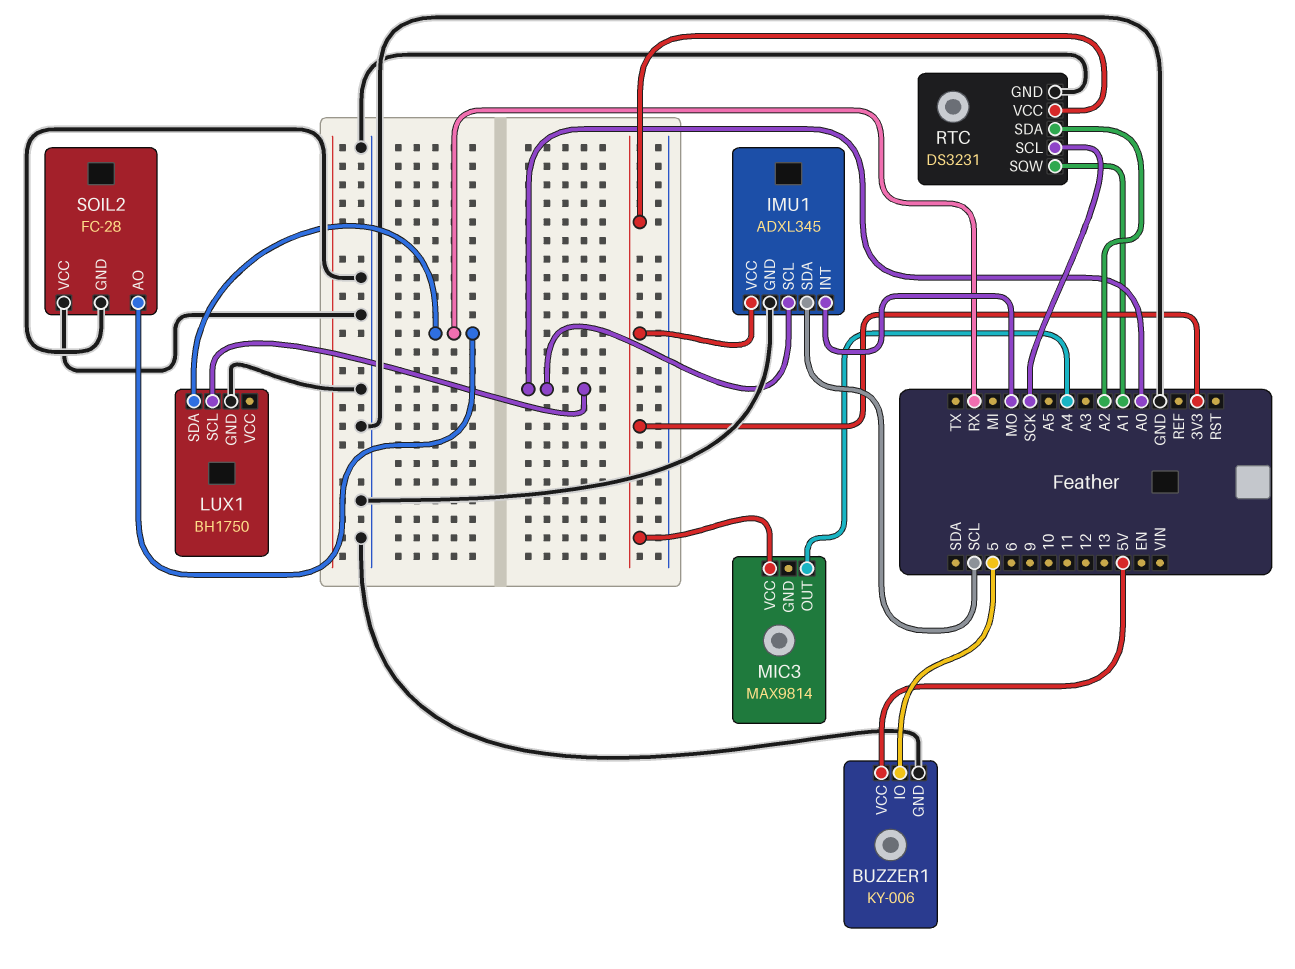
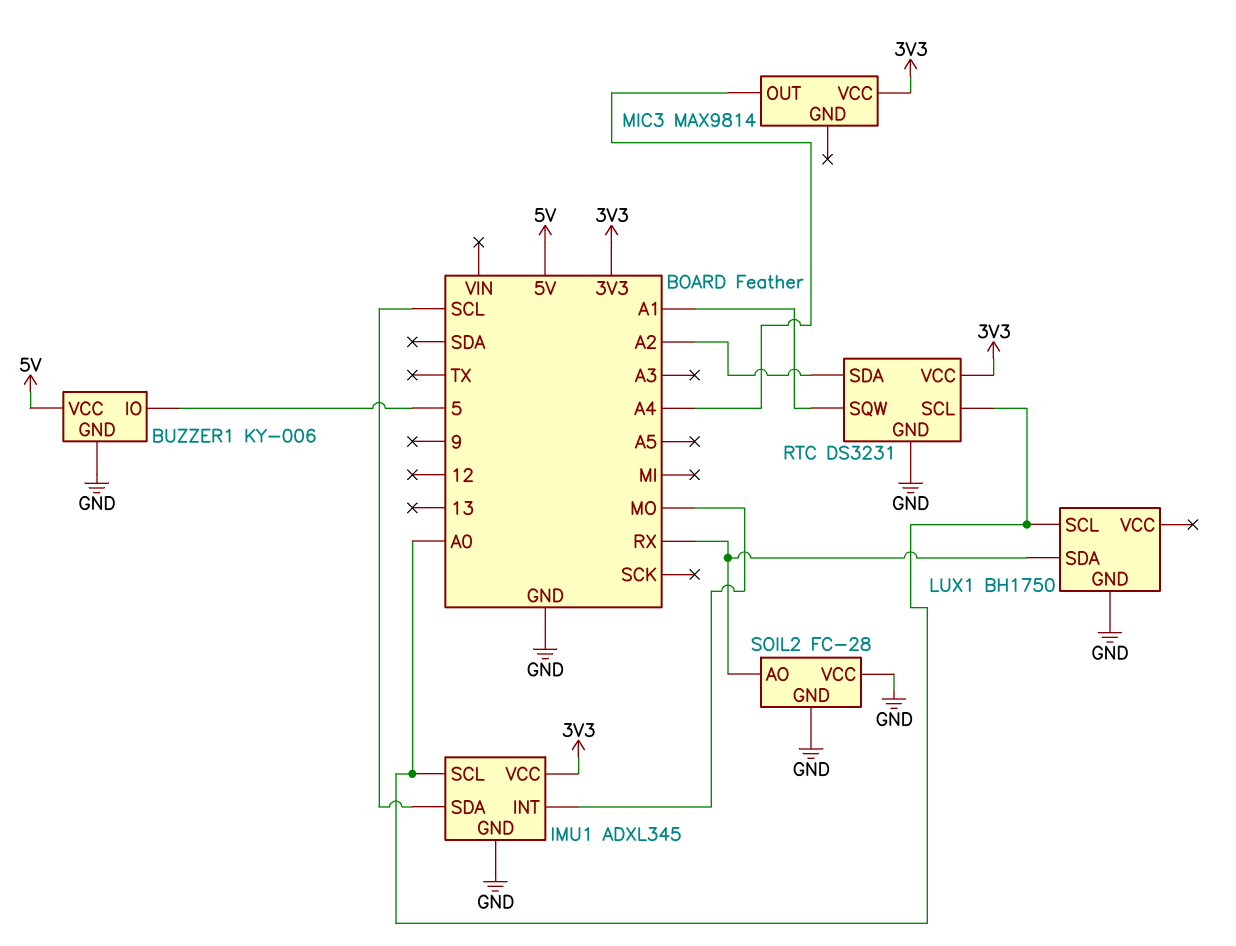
RTC pin SCL: SCK -> A0

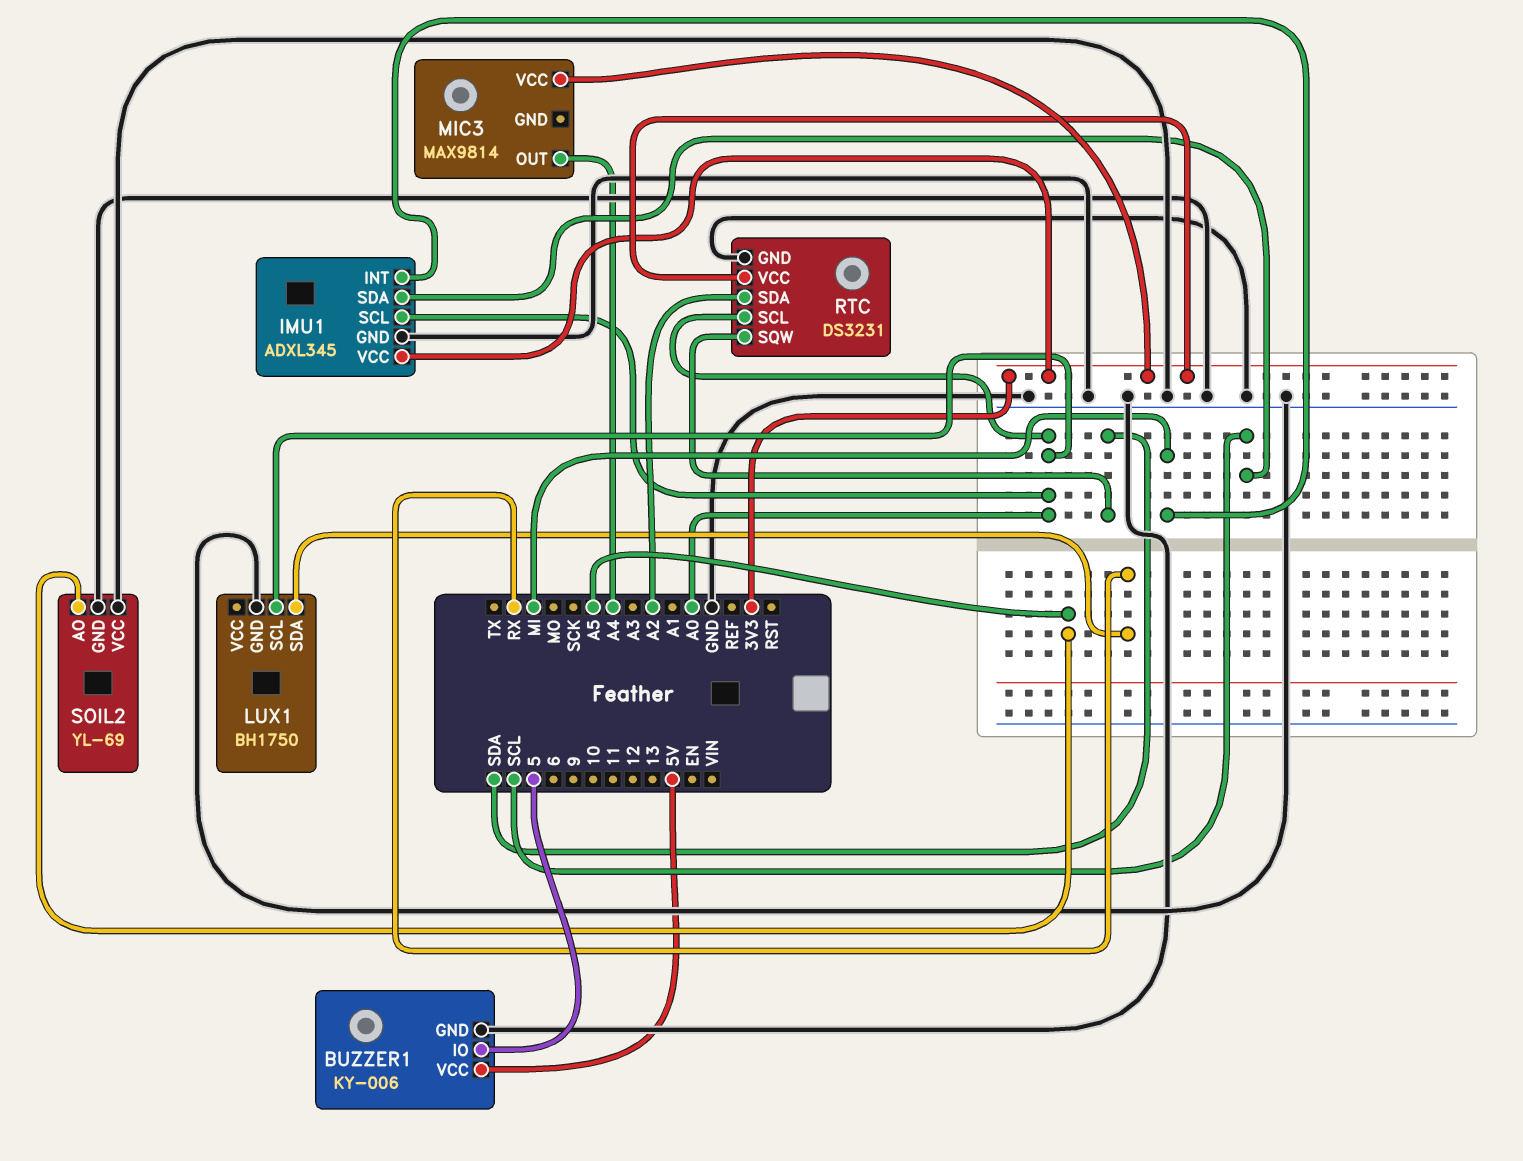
IMU1 pin INT: MO -> MI
RTC pin SQW: A1 -> SDA
SOIL2: FC-28 -> YL-69
SOIL2 pin AO: RX -> A5

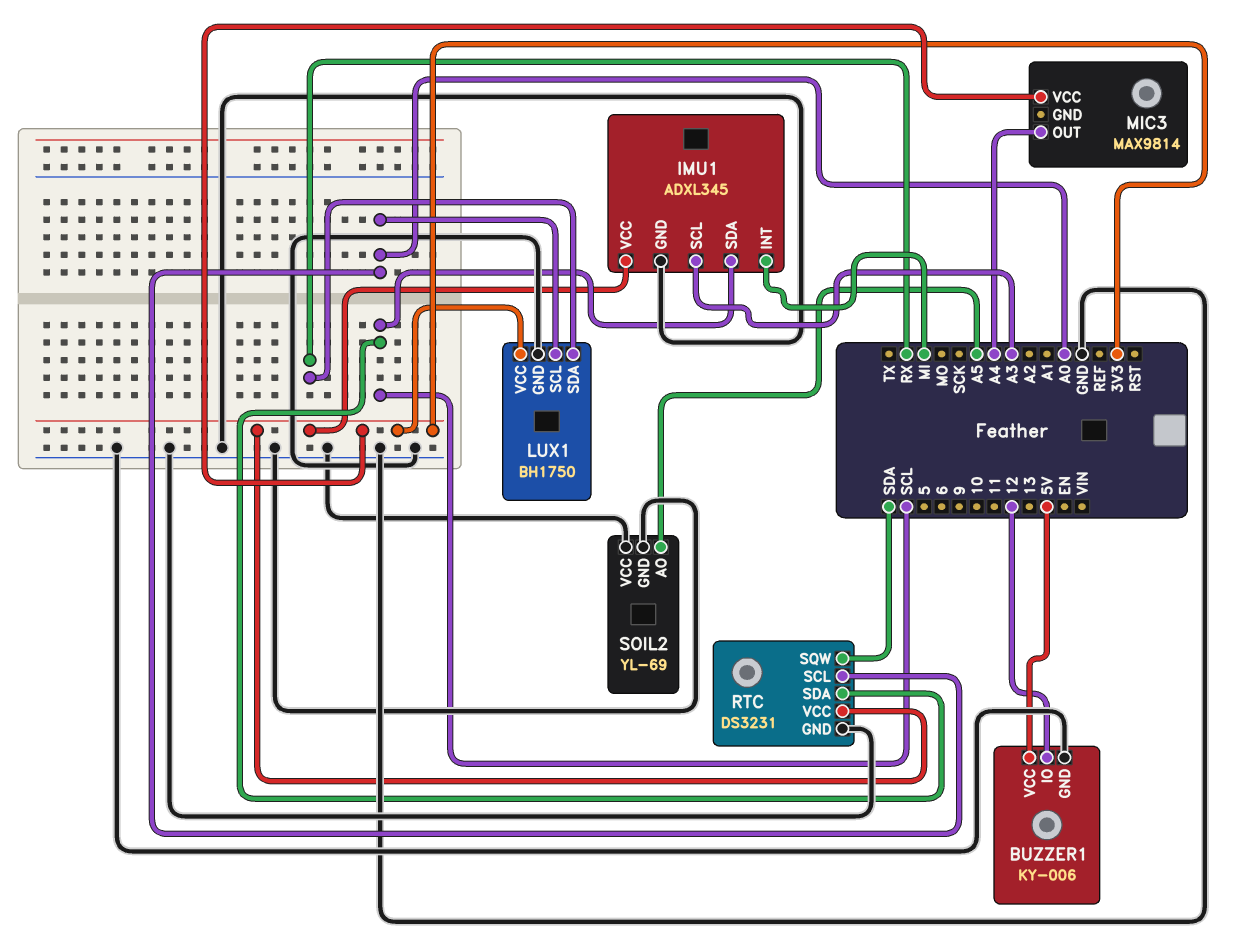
BUZZER1 pin IO: 5 -> 12
IMU1 pin SCL: A0 -> A3
LUX1 pin VCC: none -> 3V3
RTC pin SDA: A2 -> SCL

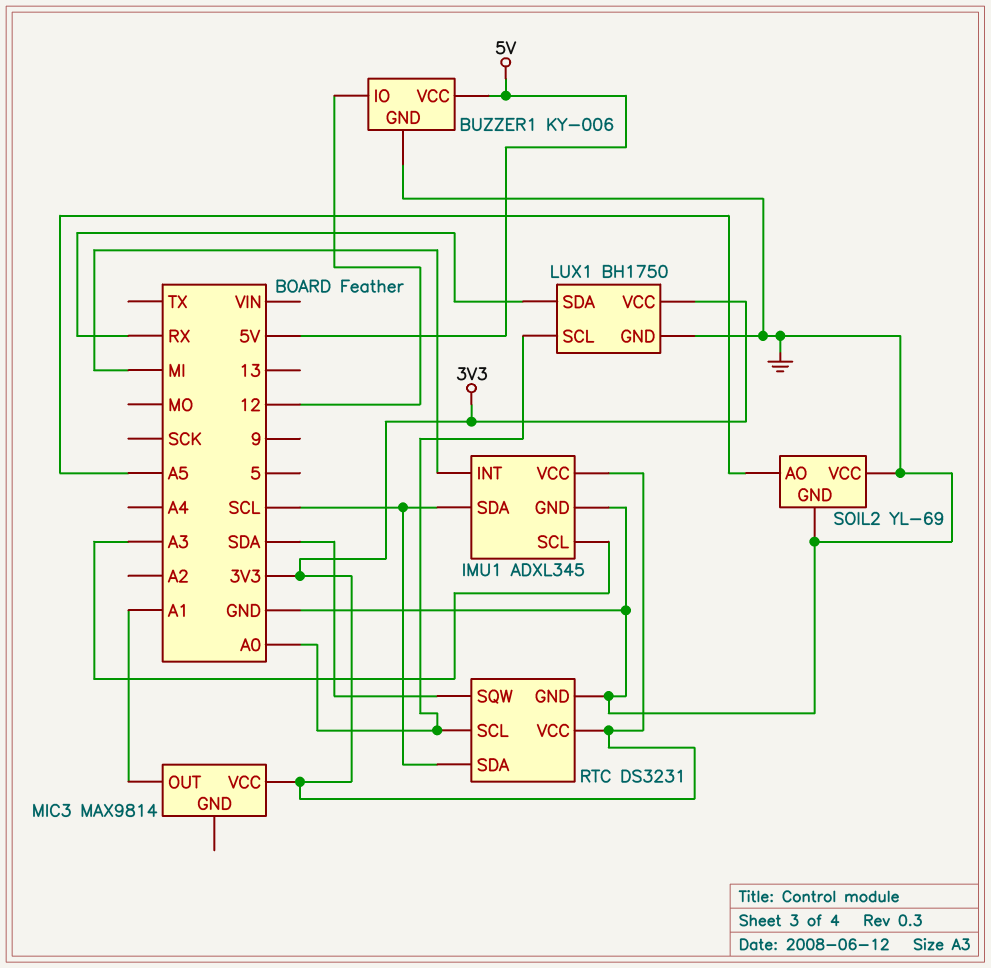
MIC3 pin OUT: A4 -> A1

